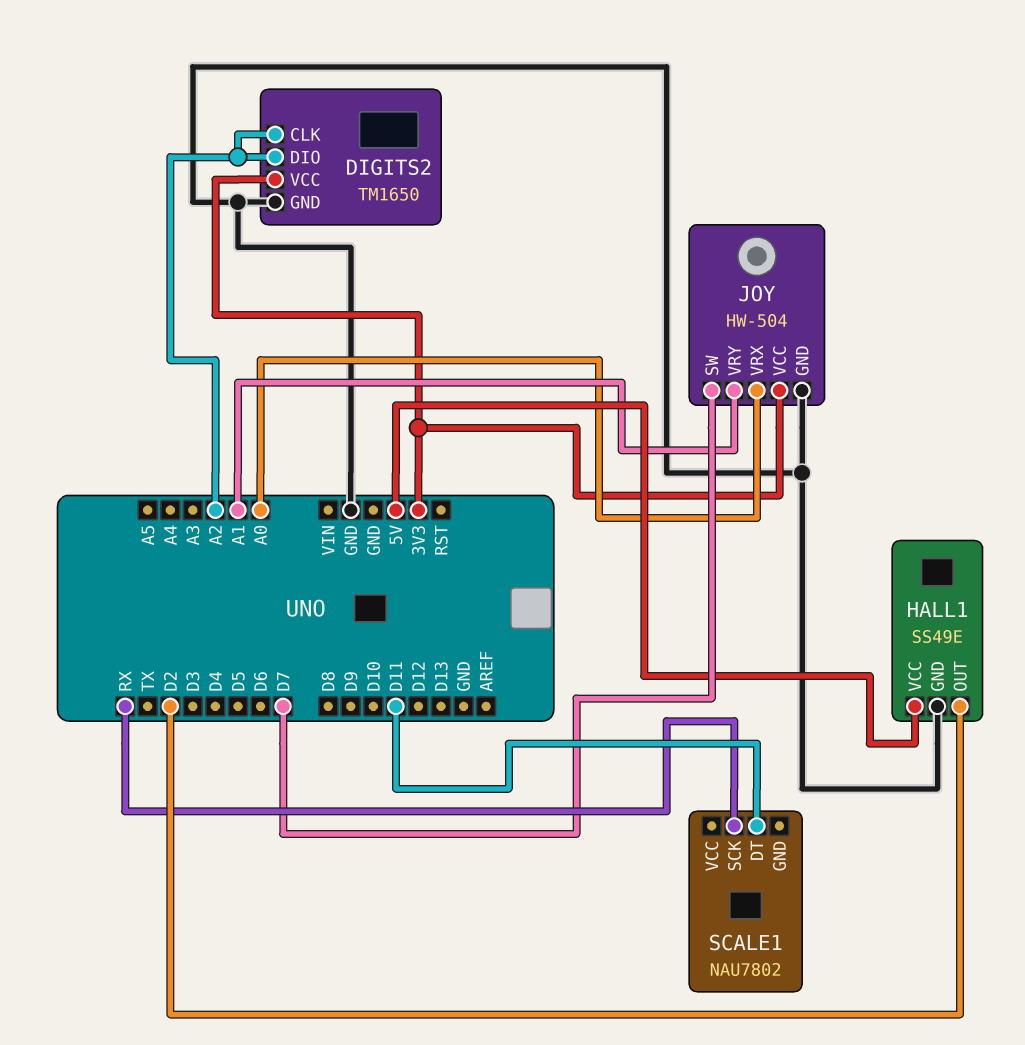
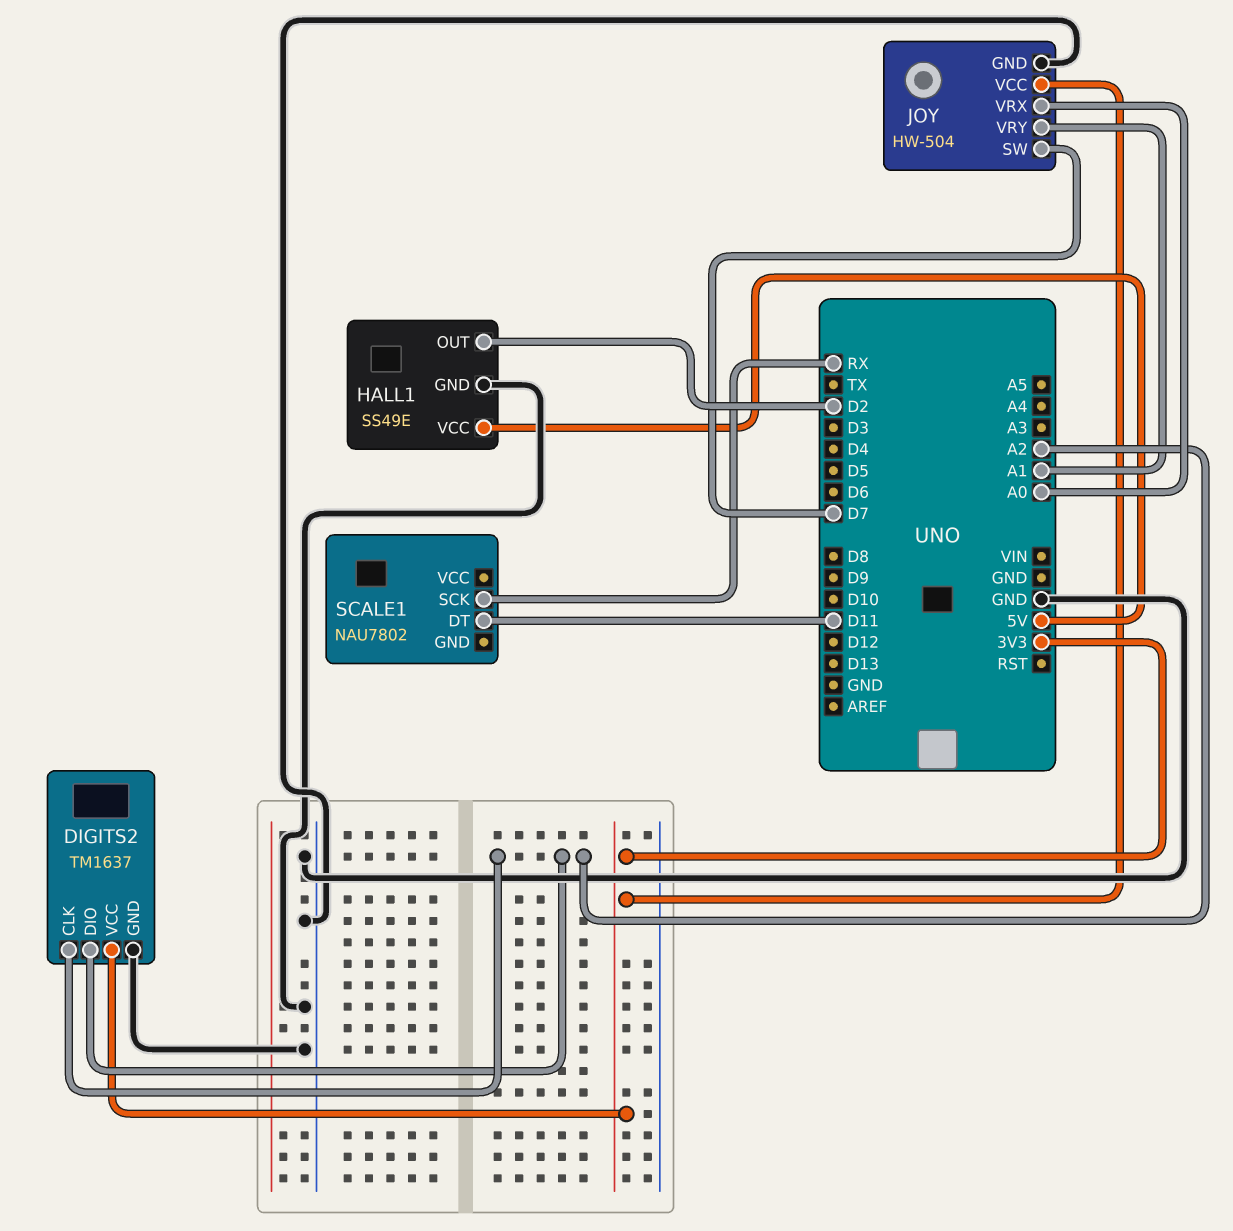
DIGITS2: TM1650 -> TM1637

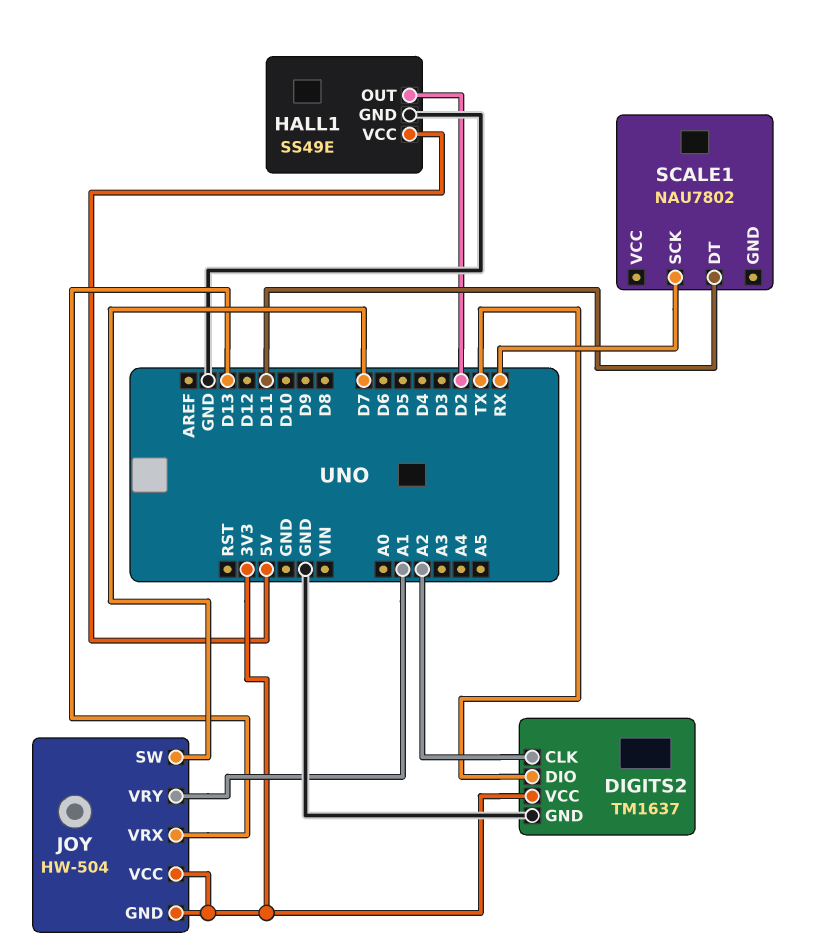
DIGITS2 pin DIO: A2 -> TX
JOY pin GND: GND -> 3V3
JOY pin VRX: A0 -> D13

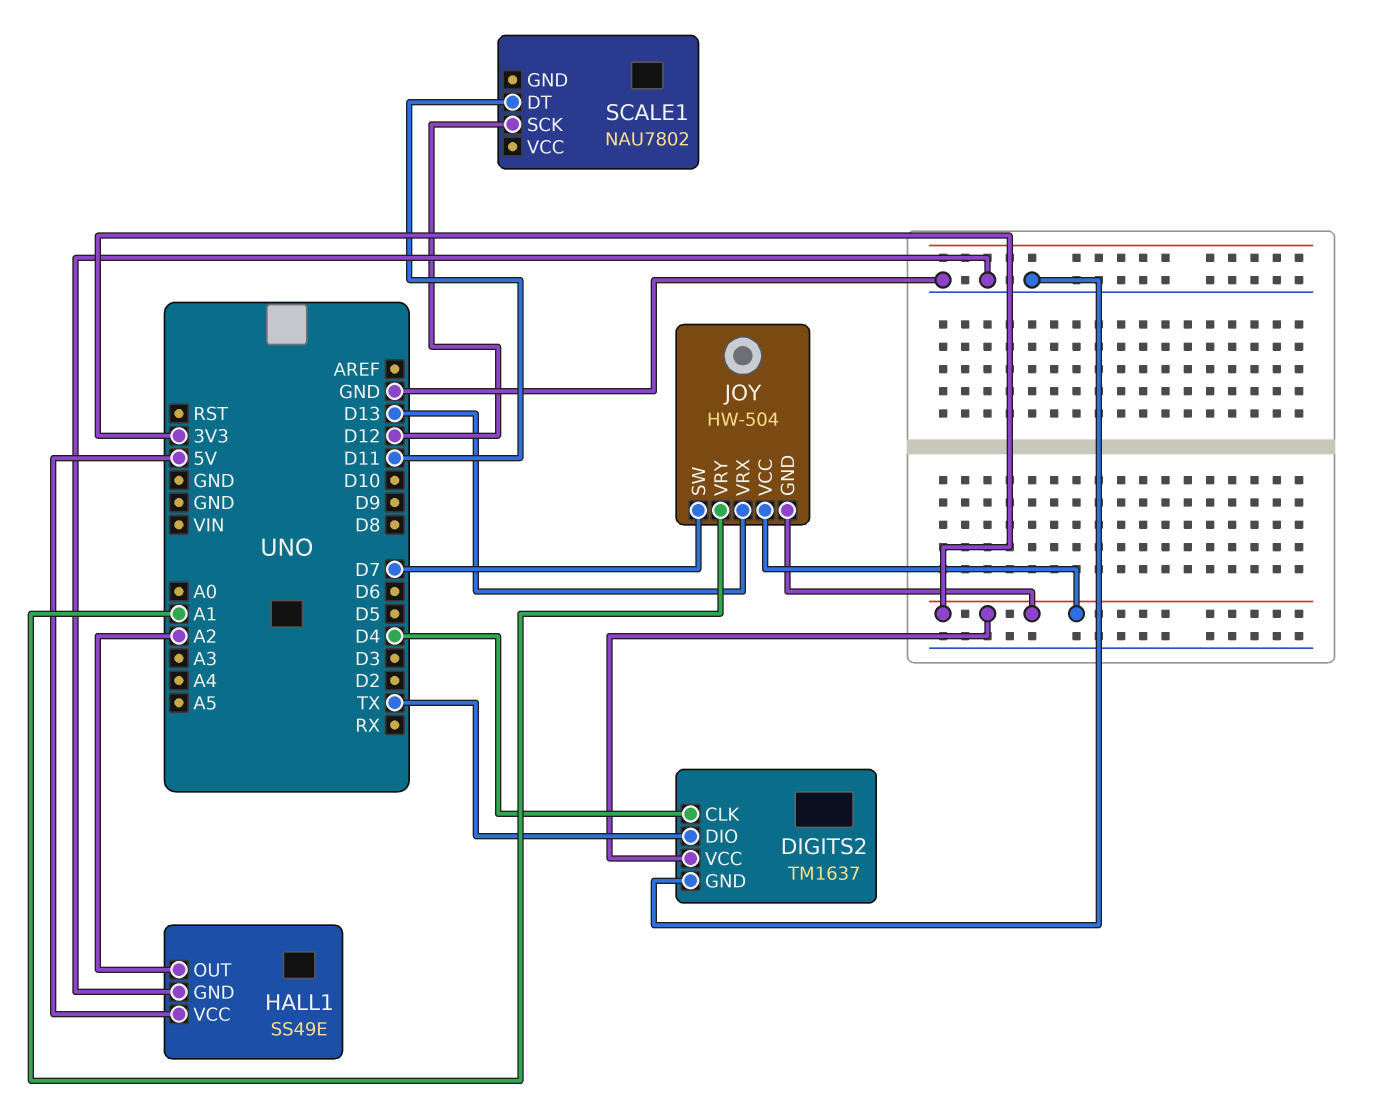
DIGITS2 pin CLK: A2 -> D4
HALL1 pin OUT: D2 -> A2
SCALE1 pin SCK: RX -> D12

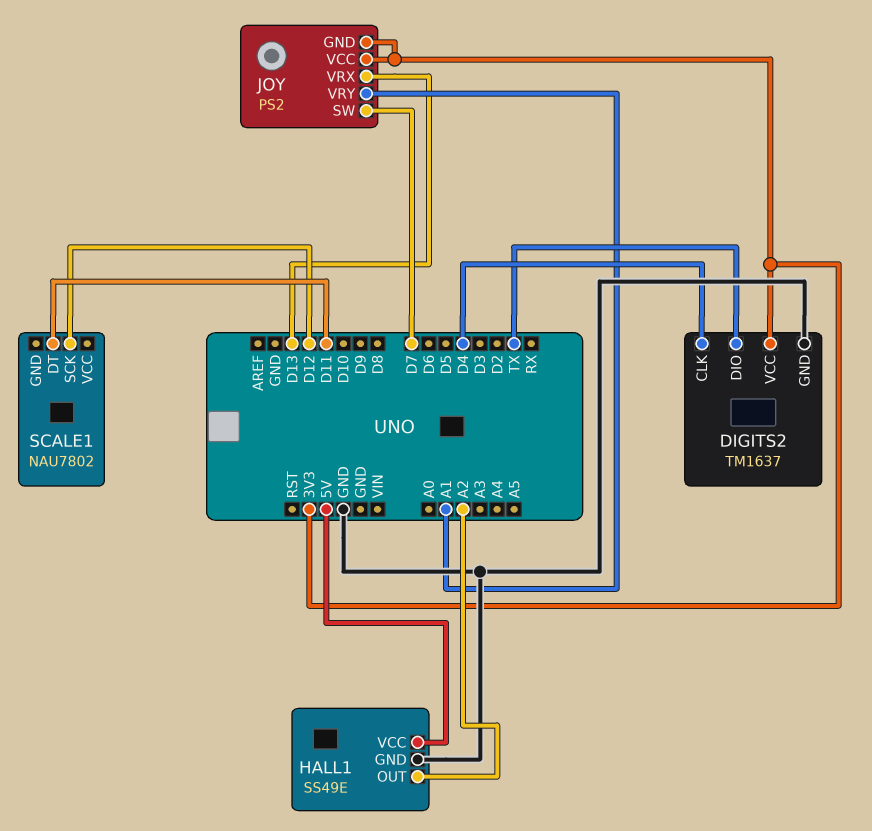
JOY: HW-504 -> PS2

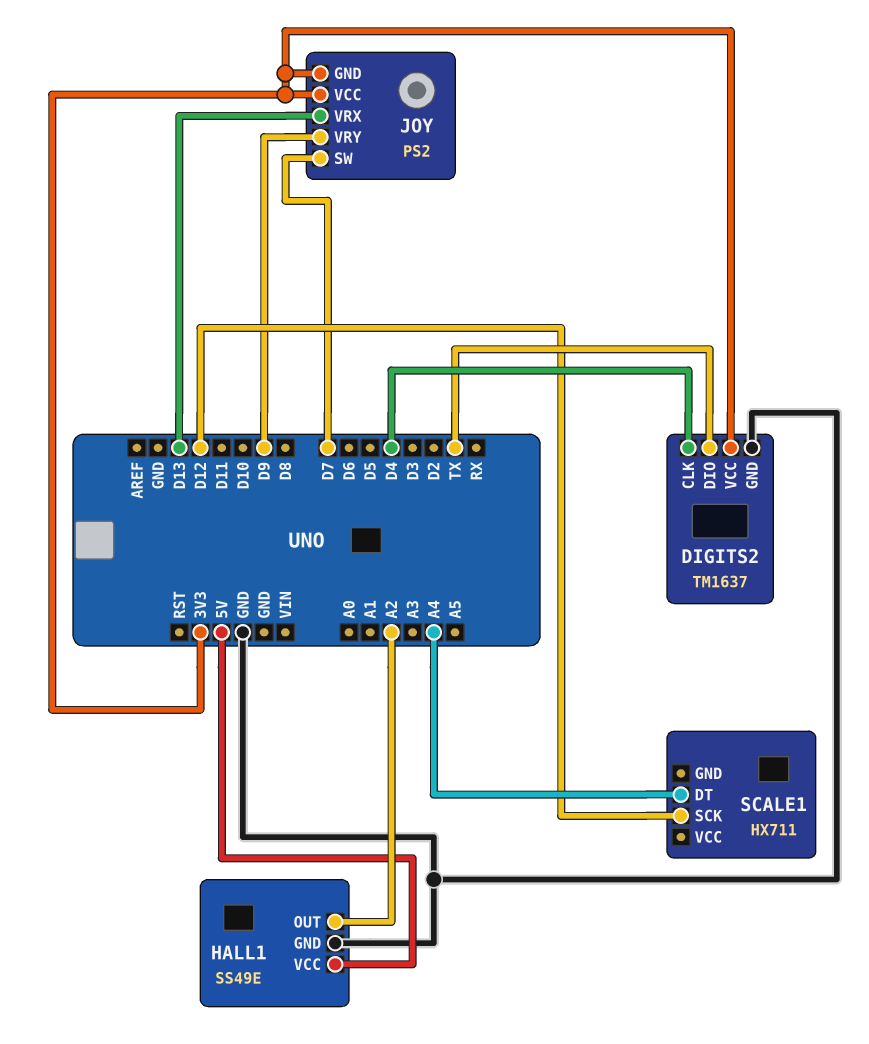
JOY pin VRY: A1 -> D9
SCALE1: NAU7802 -> HX711
SCALE1 pin DT: D11 -> A4

